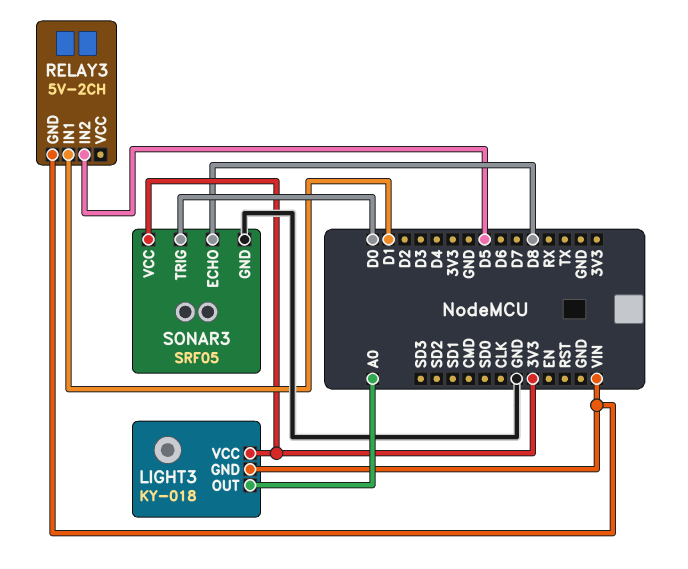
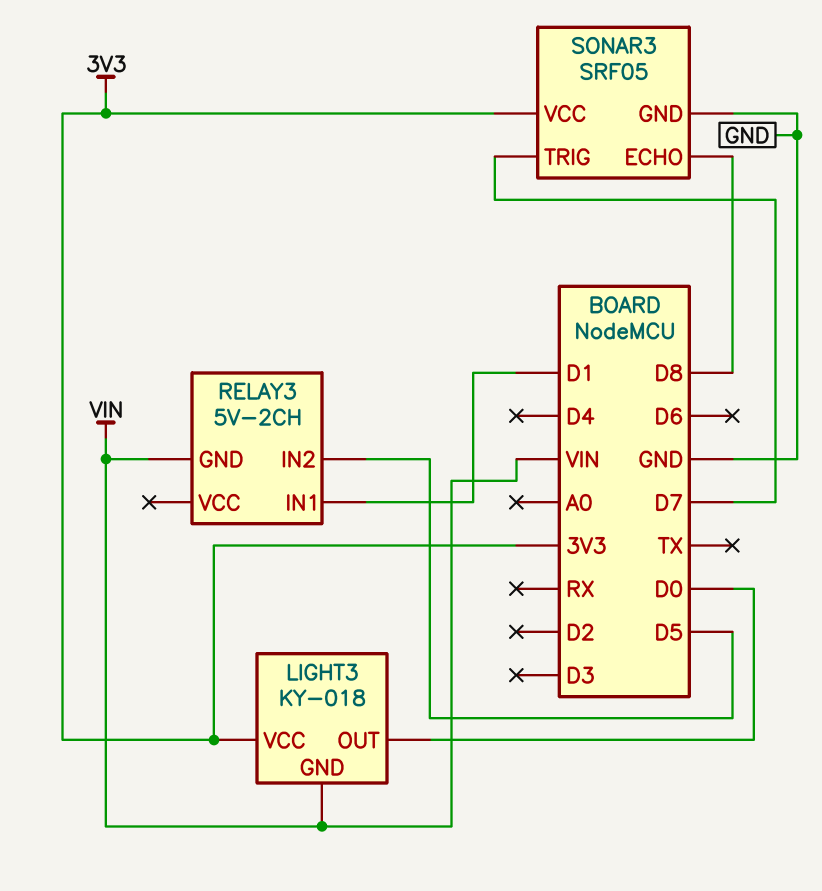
LIGHT3 pin OUT: A0 -> D0
SONAR3 pin TRIG: D0 -> D7

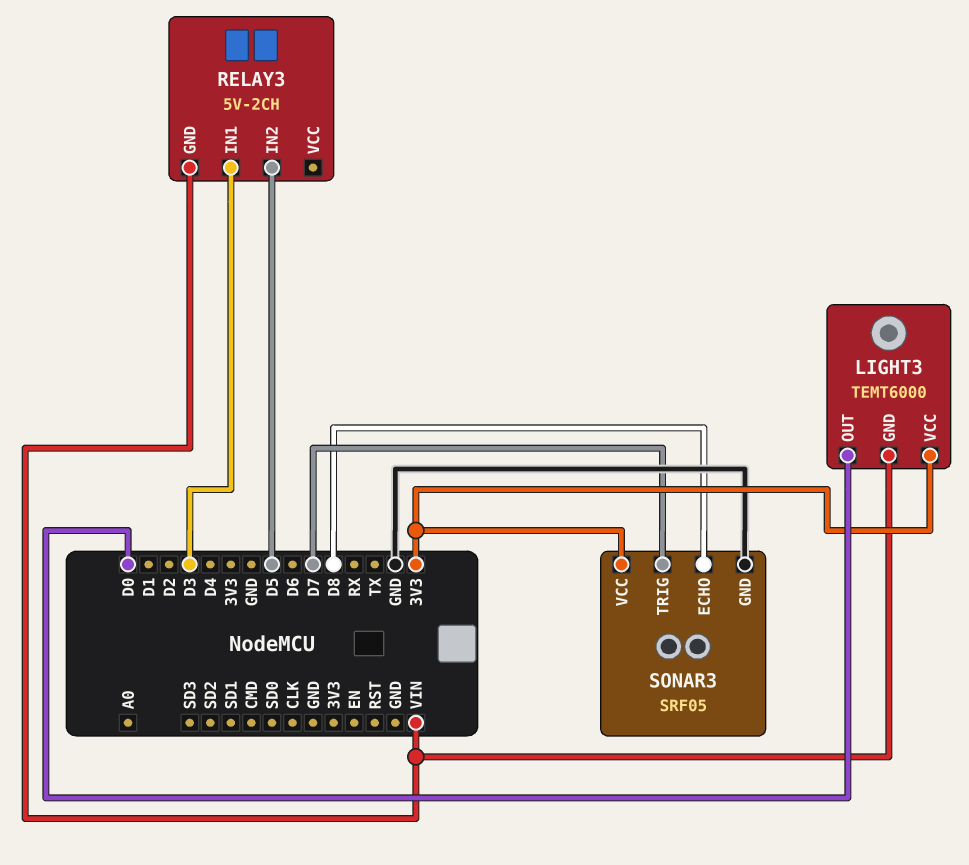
LIGHT3: KY-018 -> TEMT6000
RELAY3 pin IN1: D1 -> D3

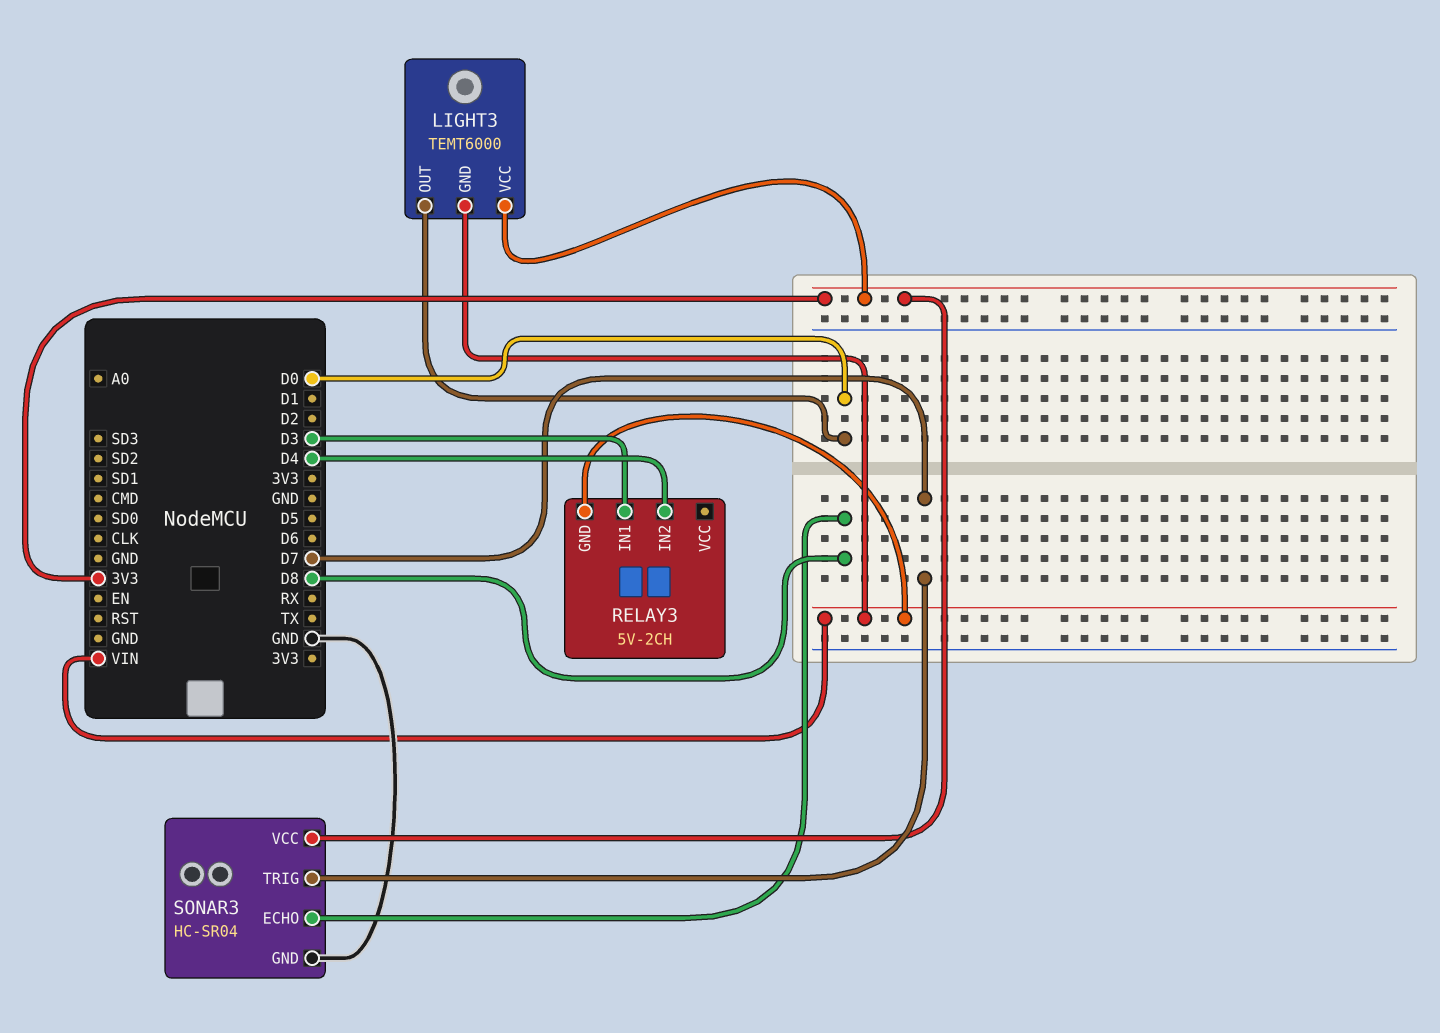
RELAY3 pin IN2: D5 -> D4
SONAR3: SRF05 -> HC-SR04

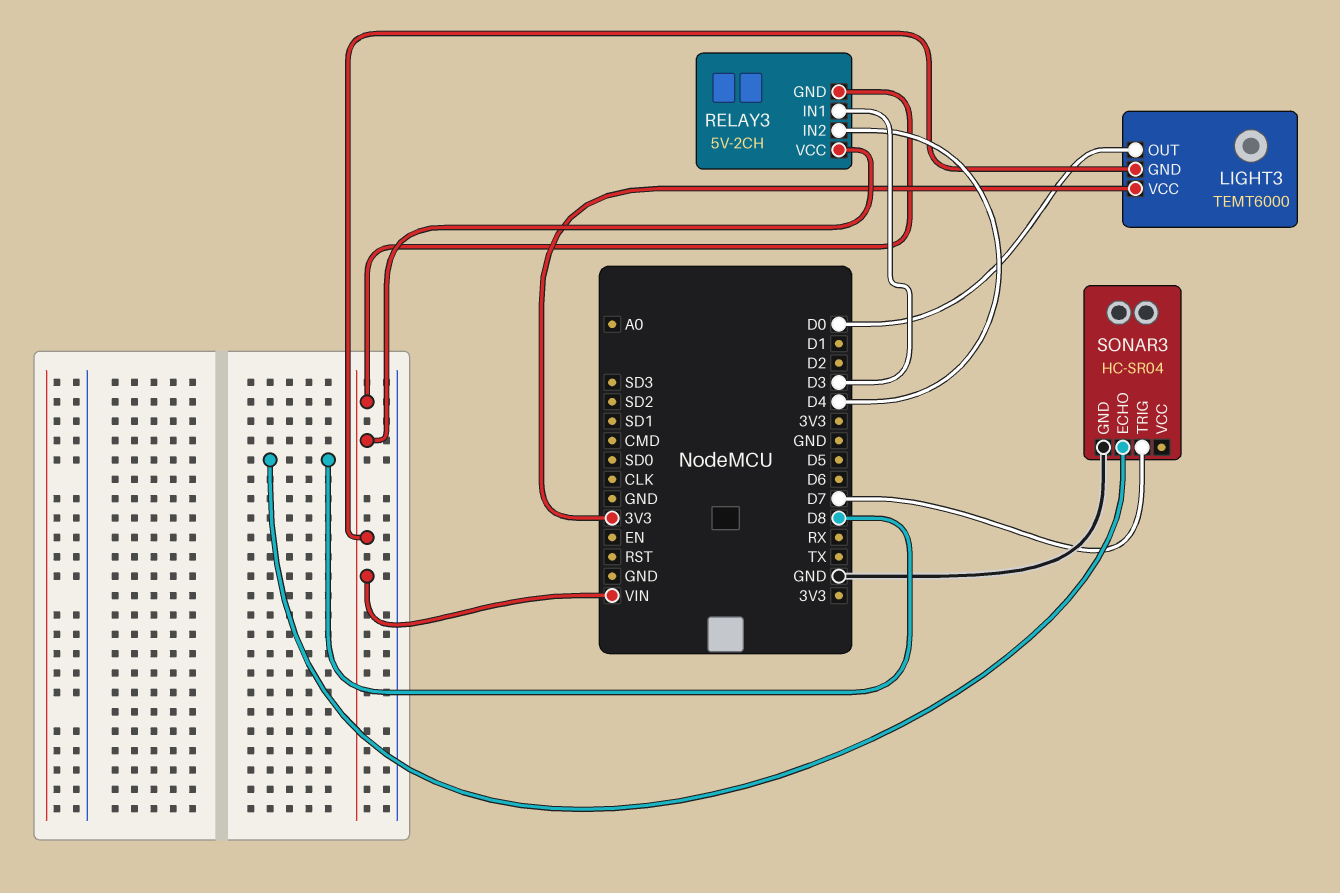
RELAY3 pin VCC: none -> VIN
SONAR3 pin VCC: 3V3 -> none

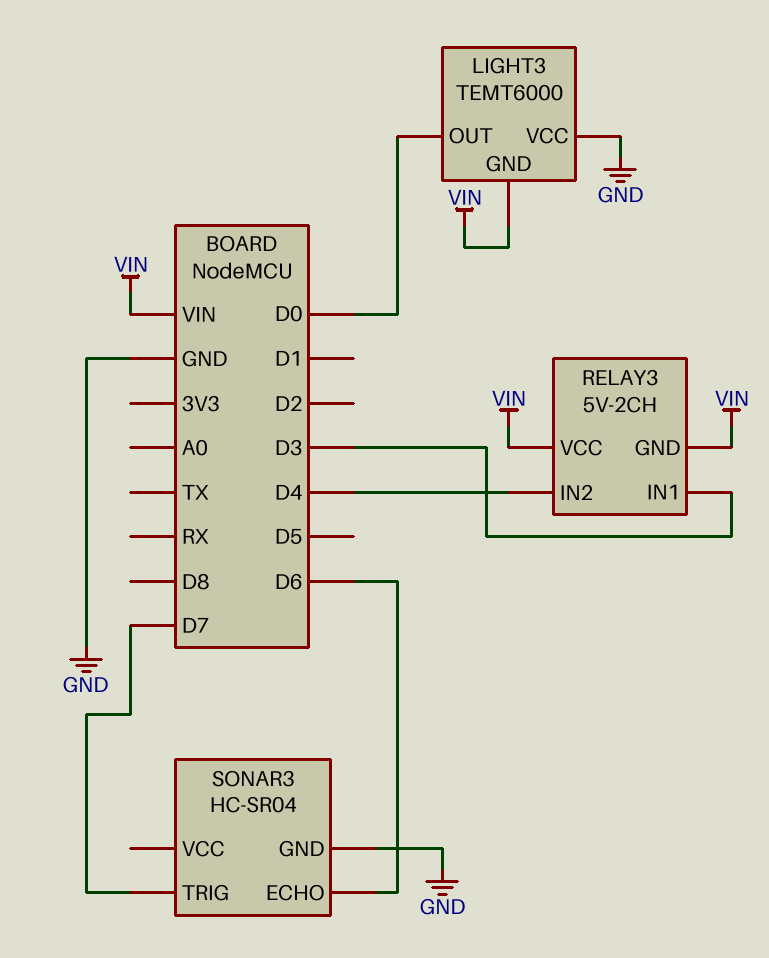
LIGHT3 pin VCC: 3V3 -> GND
SONAR3 pin ECHO: D8 -> D6

